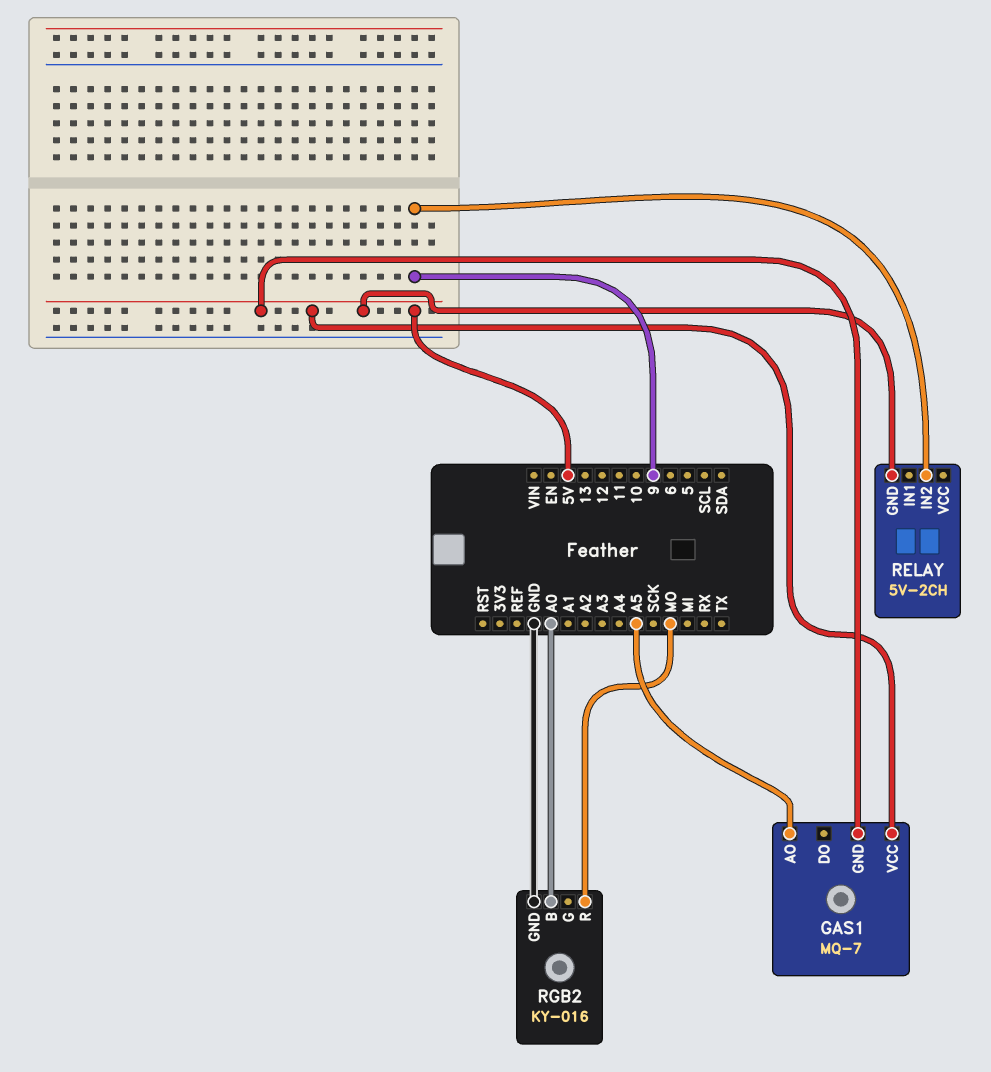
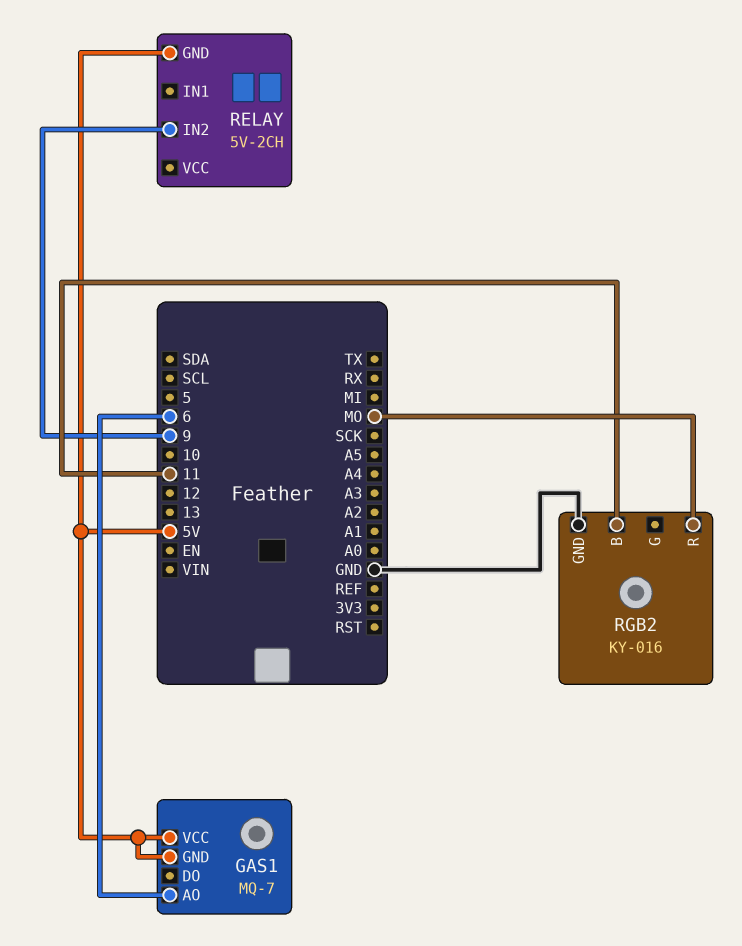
GAS1 pin AO: A5 -> 6
RGB2 pin B: A0 -> 11

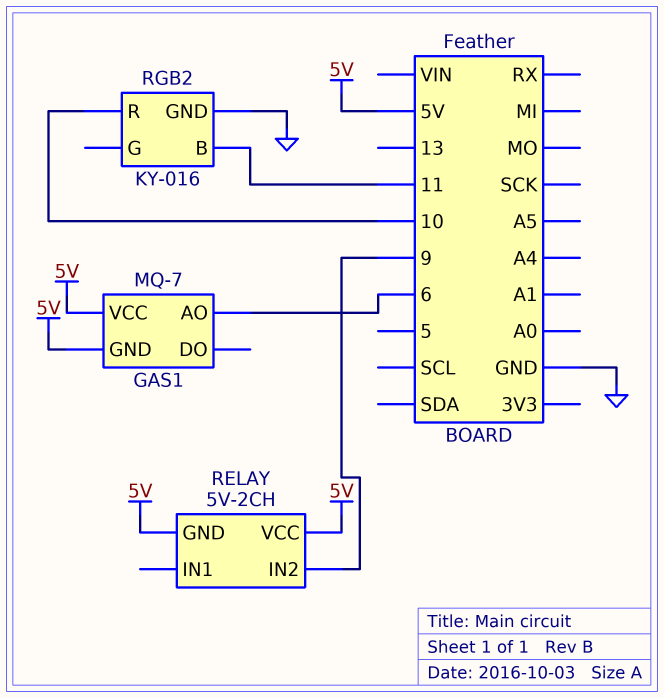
RELAY pin VCC: none -> 5V
RGB2 pin R: MO -> 10

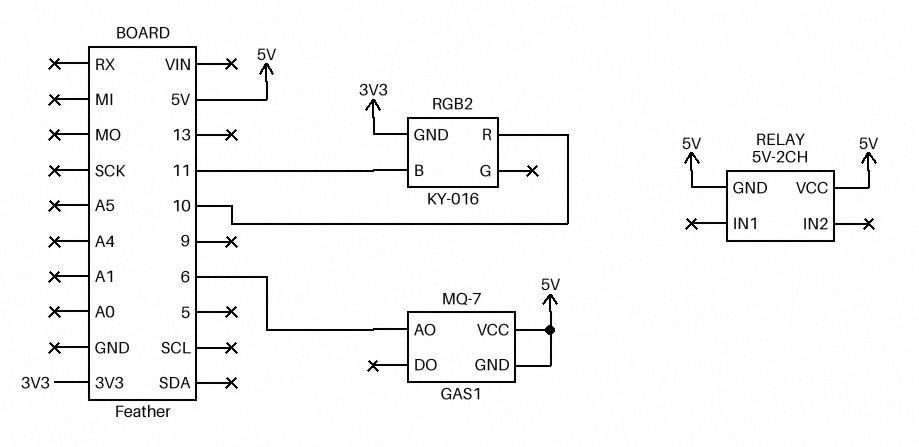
RELAY pin IN2: 9 -> none
RGB2 pin GND: GND -> 3V3

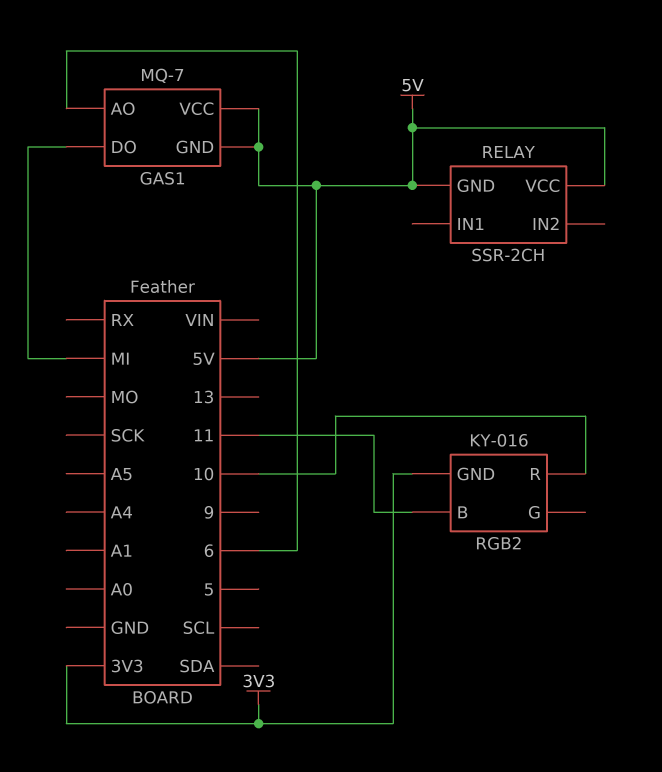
GAS1 pin DO: none -> MI
RELAY: 5V-2CH -> SSR-2CH

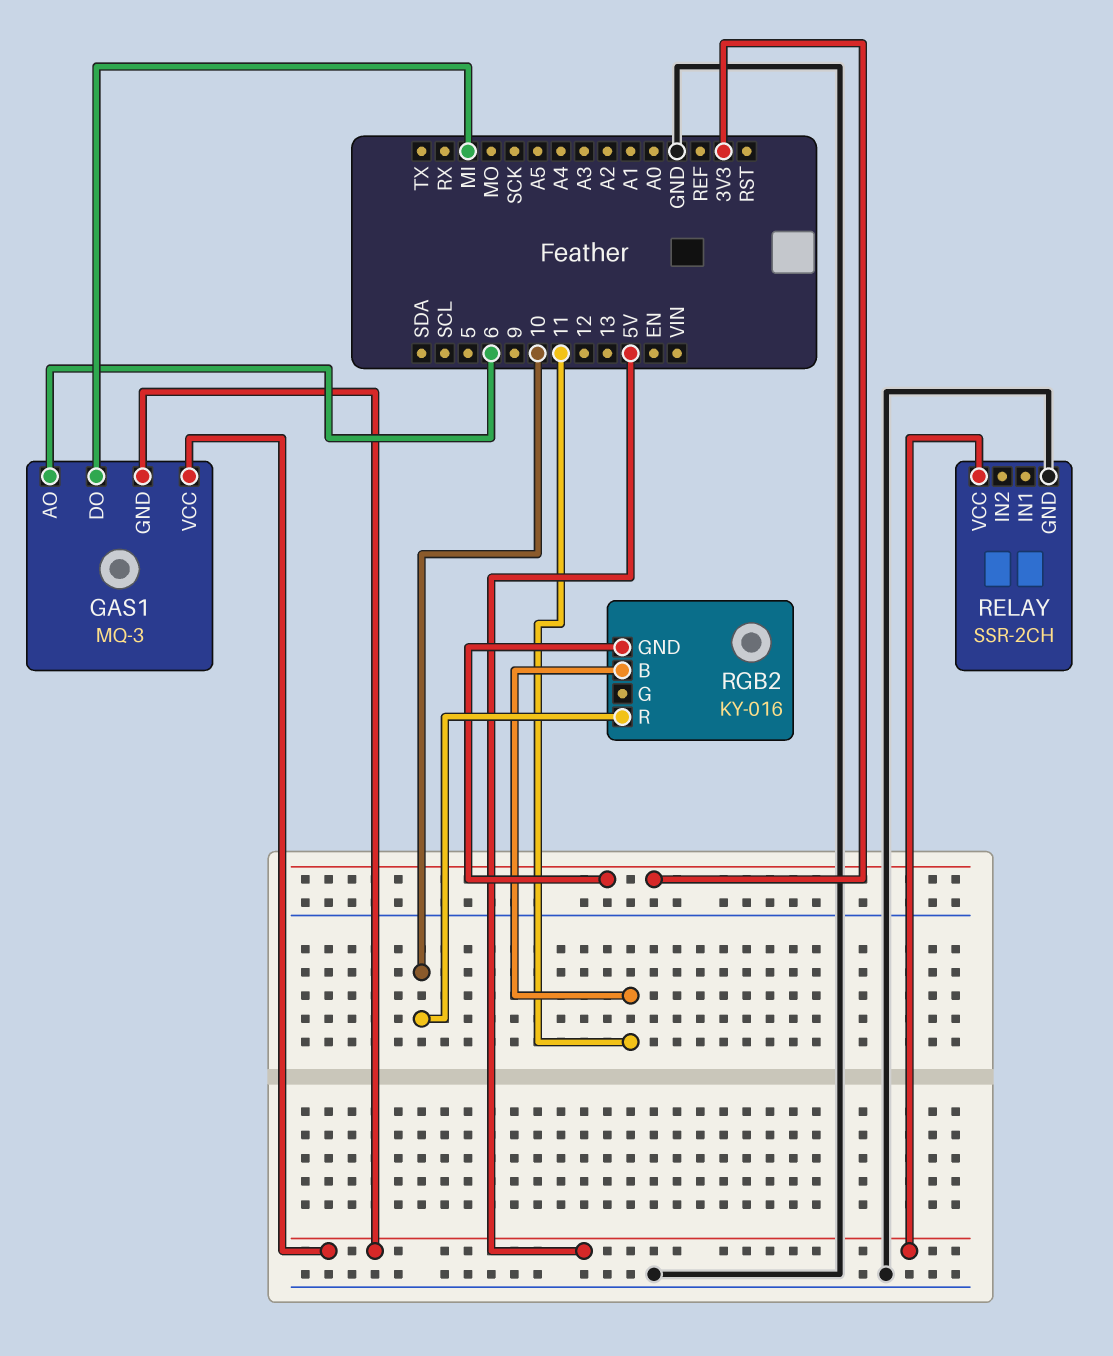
GAS1: MQ-7 -> MQ-3
RELAY pin GND: 5V -> GND

